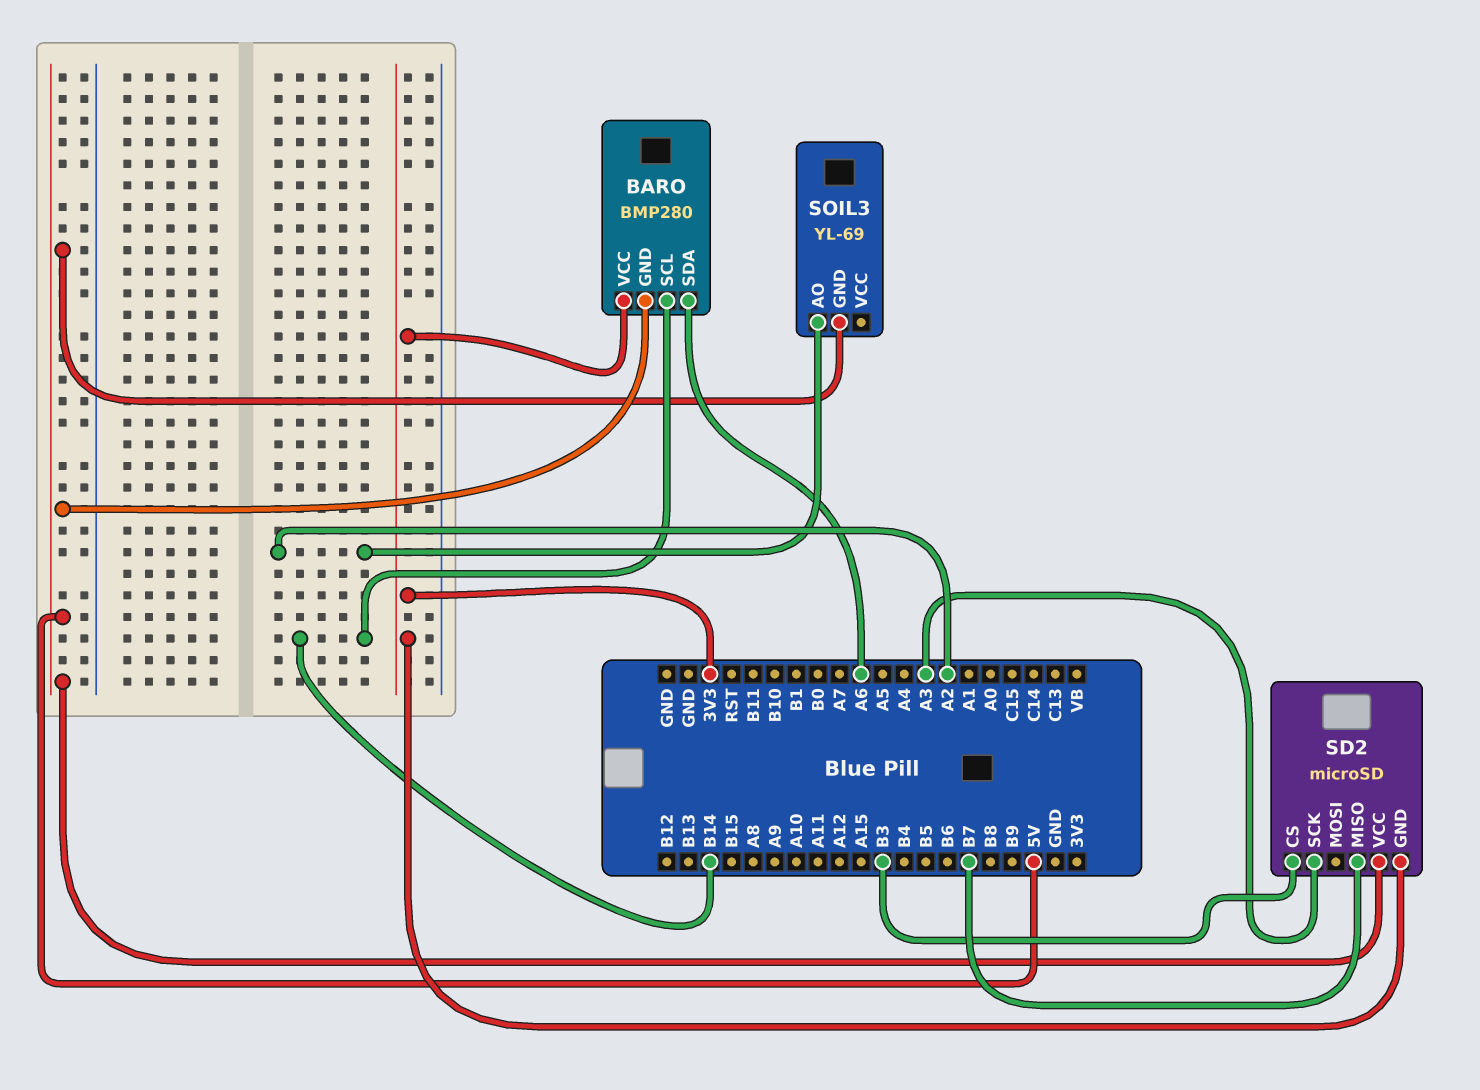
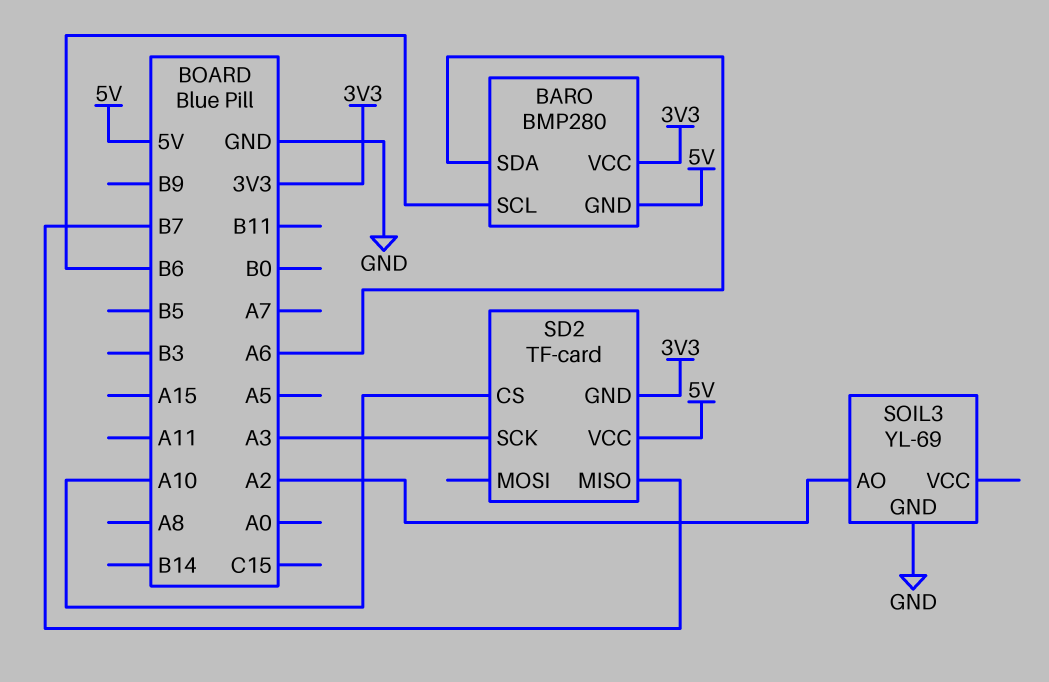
BARO pin SCL: B14 -> B6
SD2: microSD -> TF-card
SD2 pin CS: B3 -> A10
SOIL3 pin GND: 5V -> GND

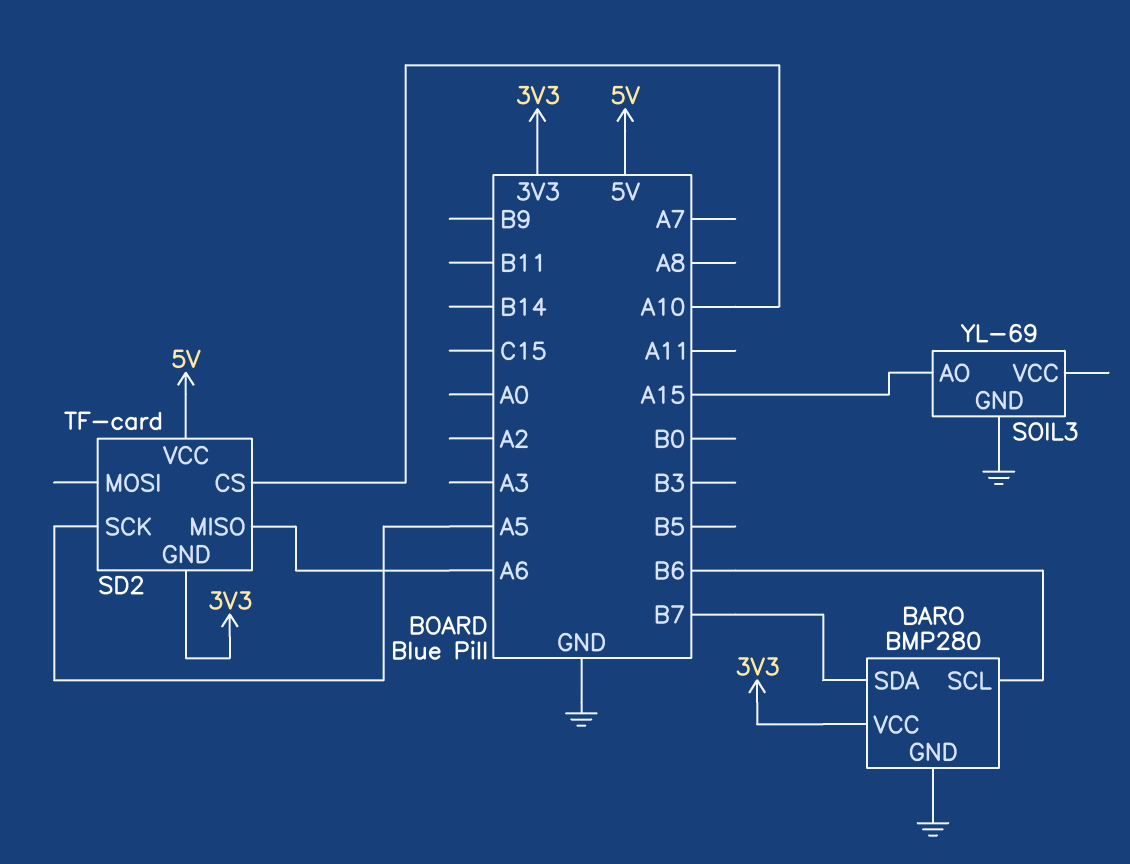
BARO pin GND: 5V -> GND
BARO pin SDA: A6 -> B7
SD2 pin MISO: B7 -> A6
SD2 pin SCK: A3 -> A5
SOIL3 pin AO: A2 -> A15

